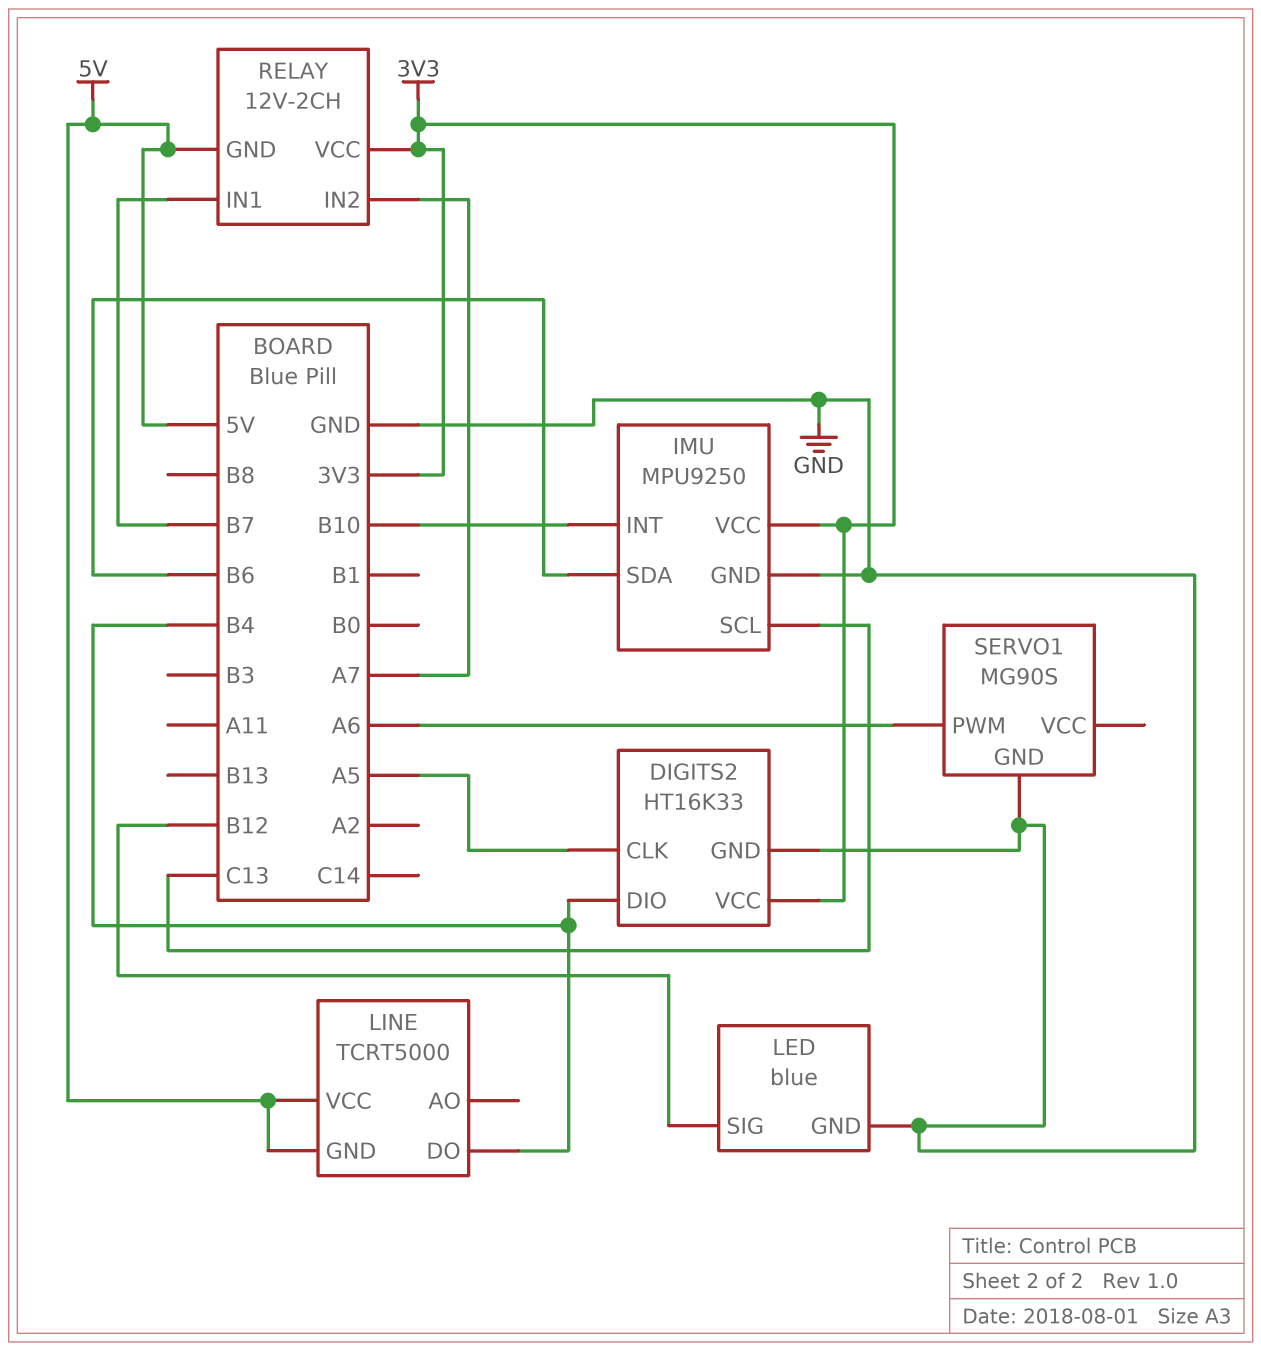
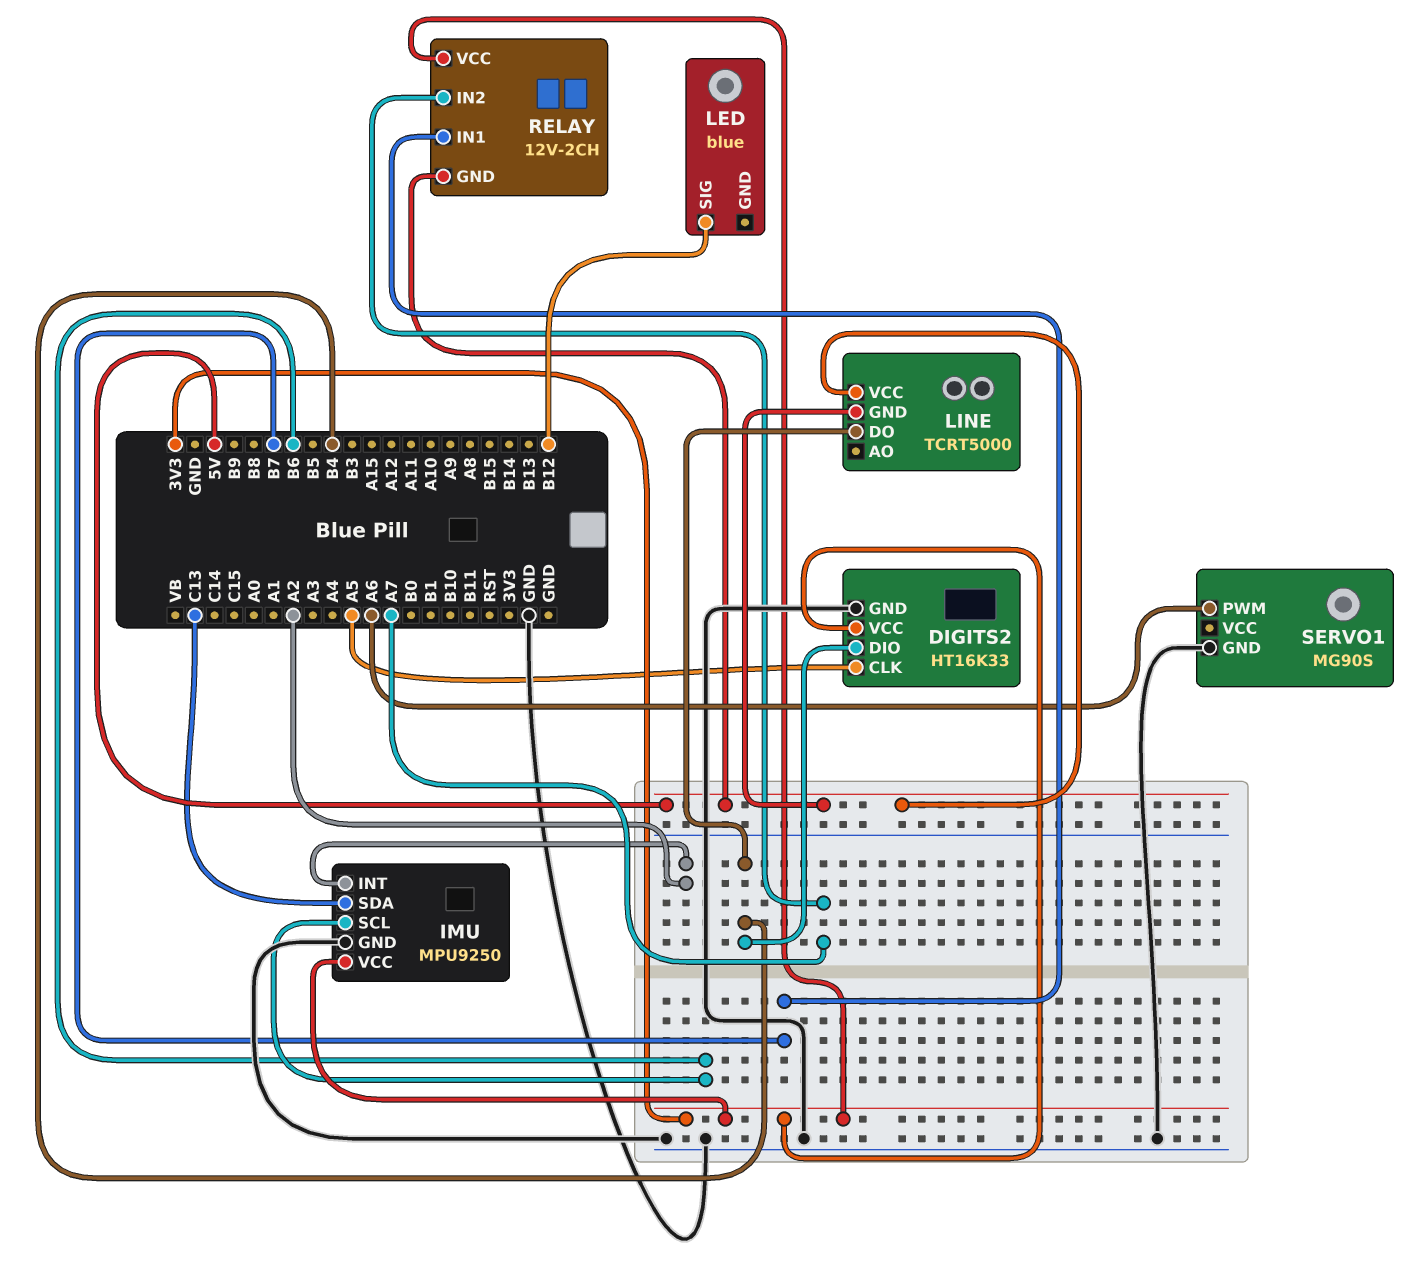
IMU pin INT: B10 -> A2
IMU pin SCL: C13 -> B6
IMU pin SDA: B6 -> C13
LED pin GND: GND -> none

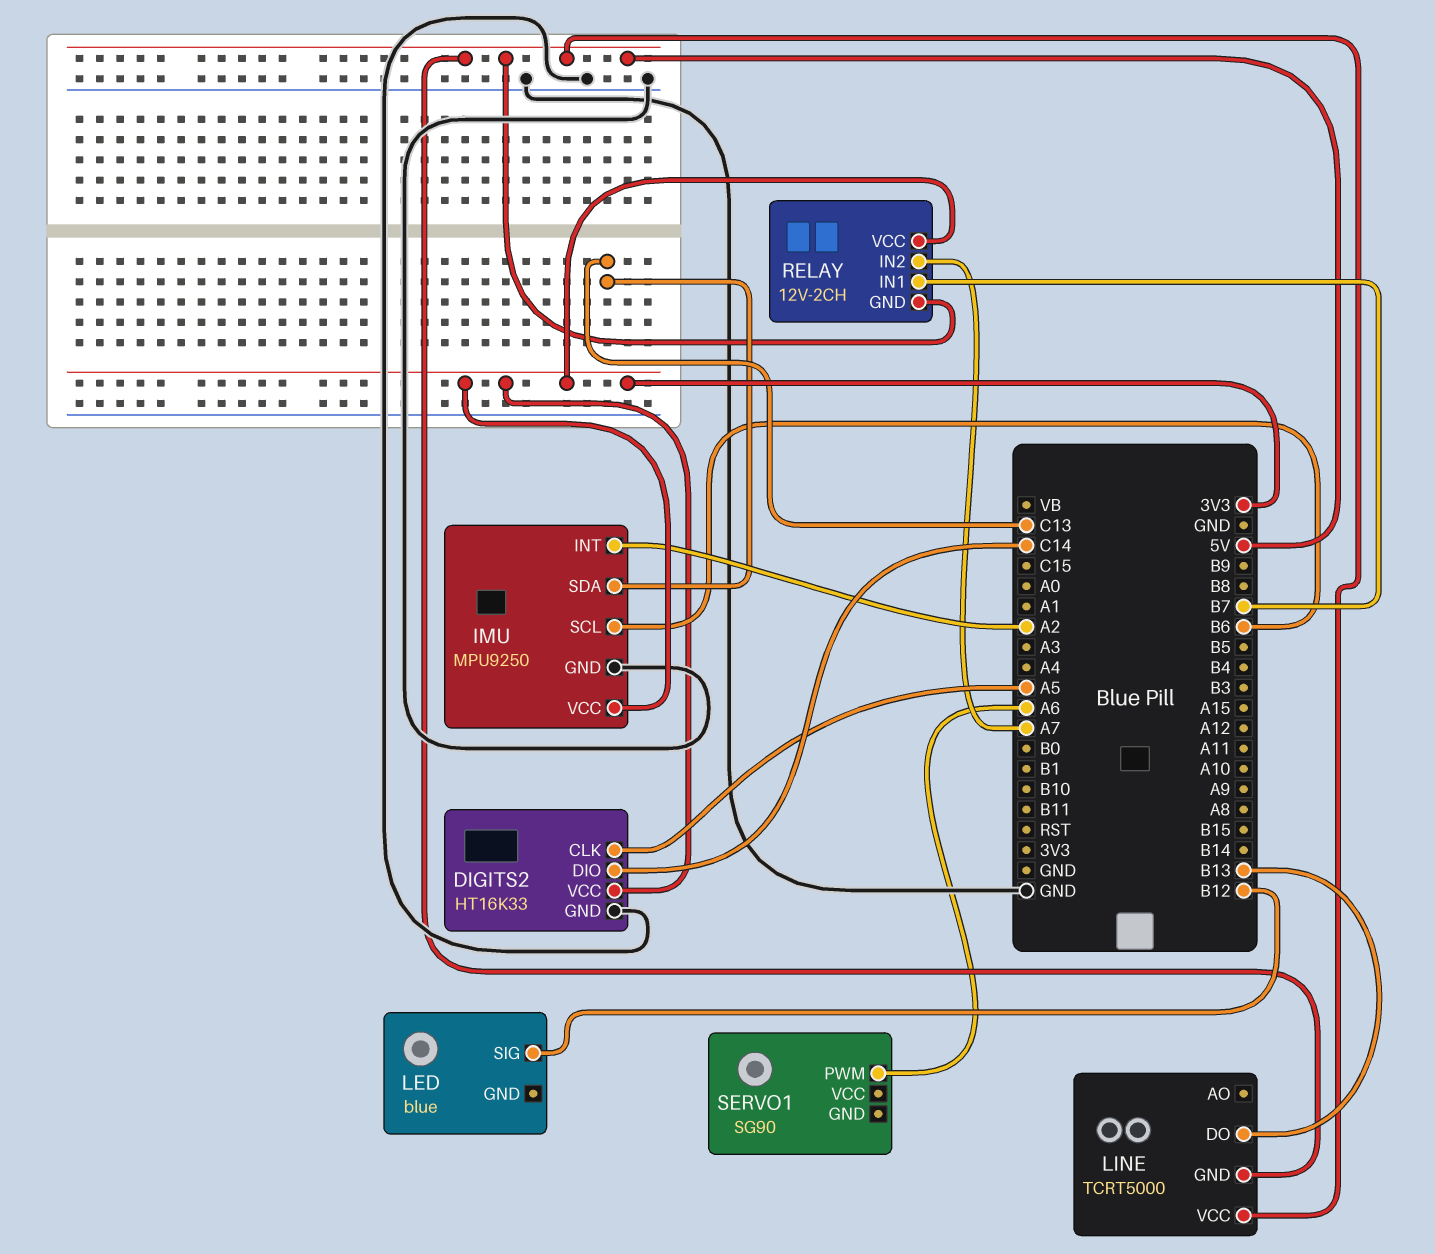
DIGITS2 pin DIO: B4 -> C14
LINE pin DO: B4 -> B13
SERVO1: MG90S -> SG90
SERVO1 pin GND: GND -> none

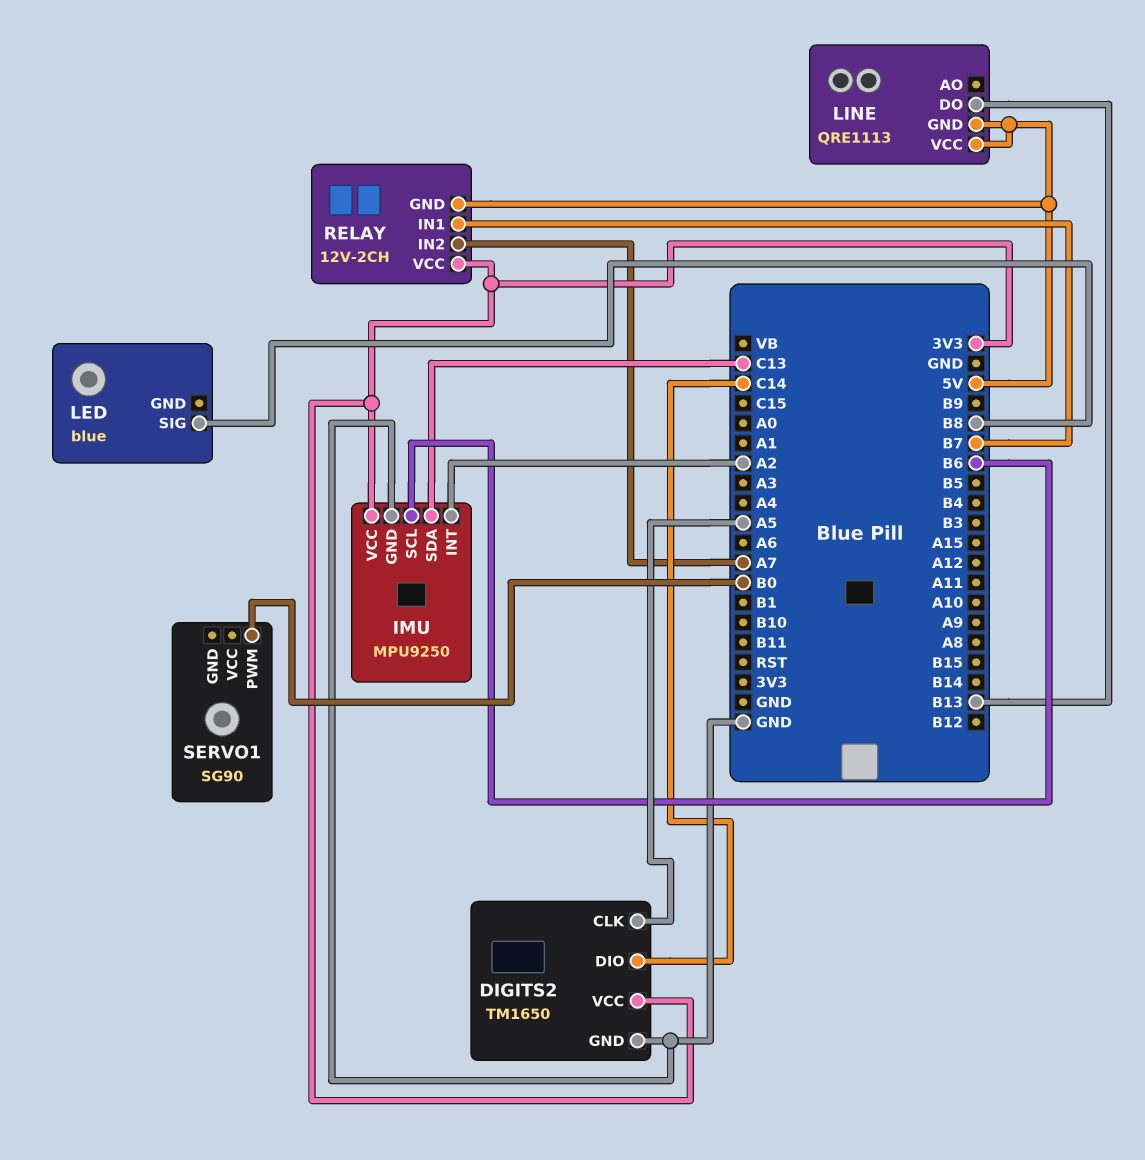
DIGITS2: HT16K33 -> TM1650
LED pin SIG: B12 -> B8
LINE: TCRT5000 -> QRE1113
SERVO1 pin PWM: A6 -> B0

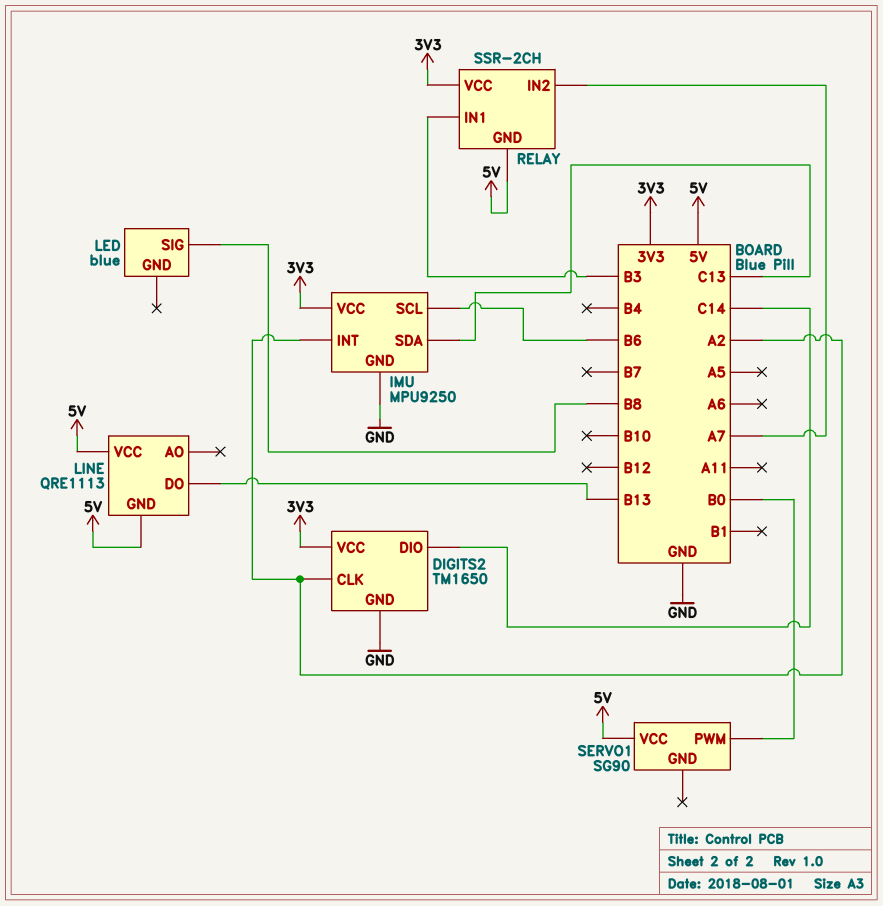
DIGITS2 pin CLK: A5 -> A2
RELAY: 12V-2CH -> SSR-2CH
RELAY pin IN1: B7 -> B3
SERVO1 pin VCC: none -> 5V

